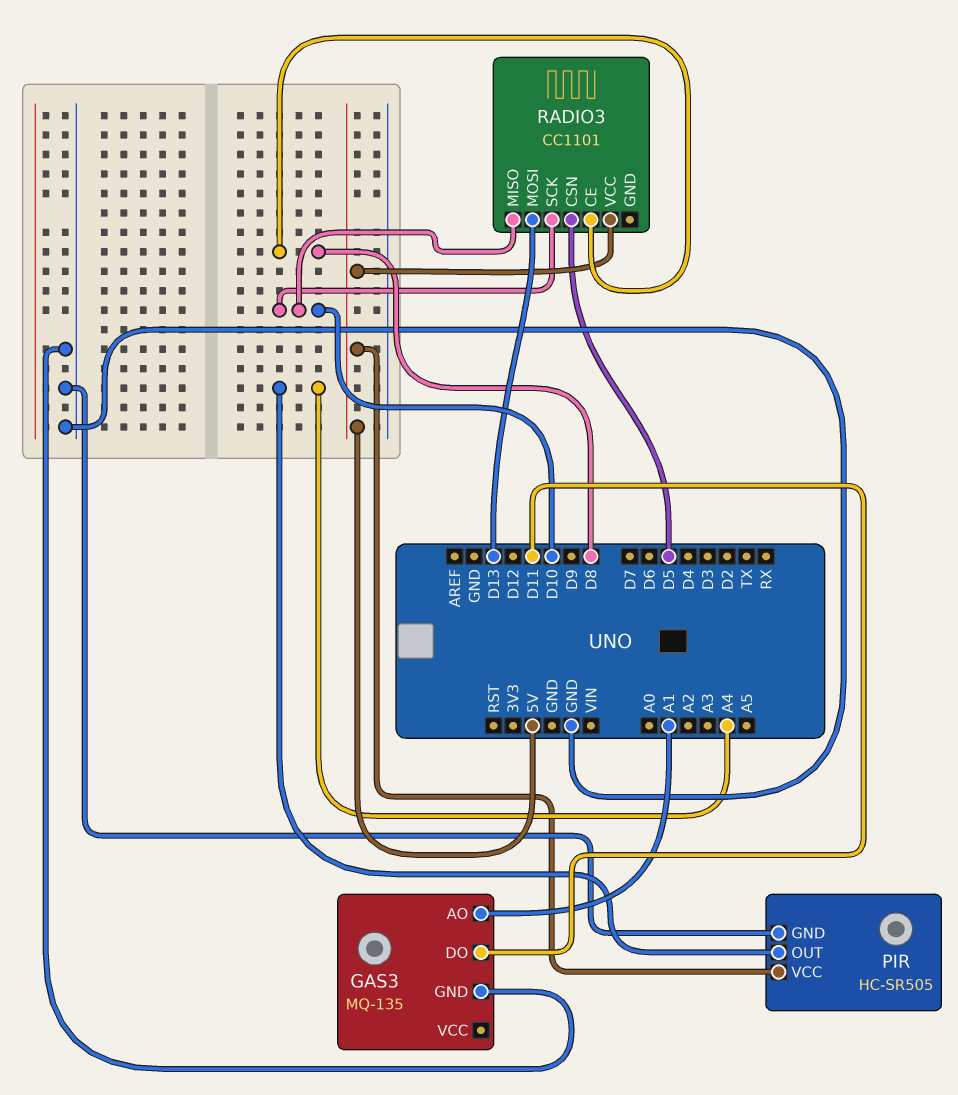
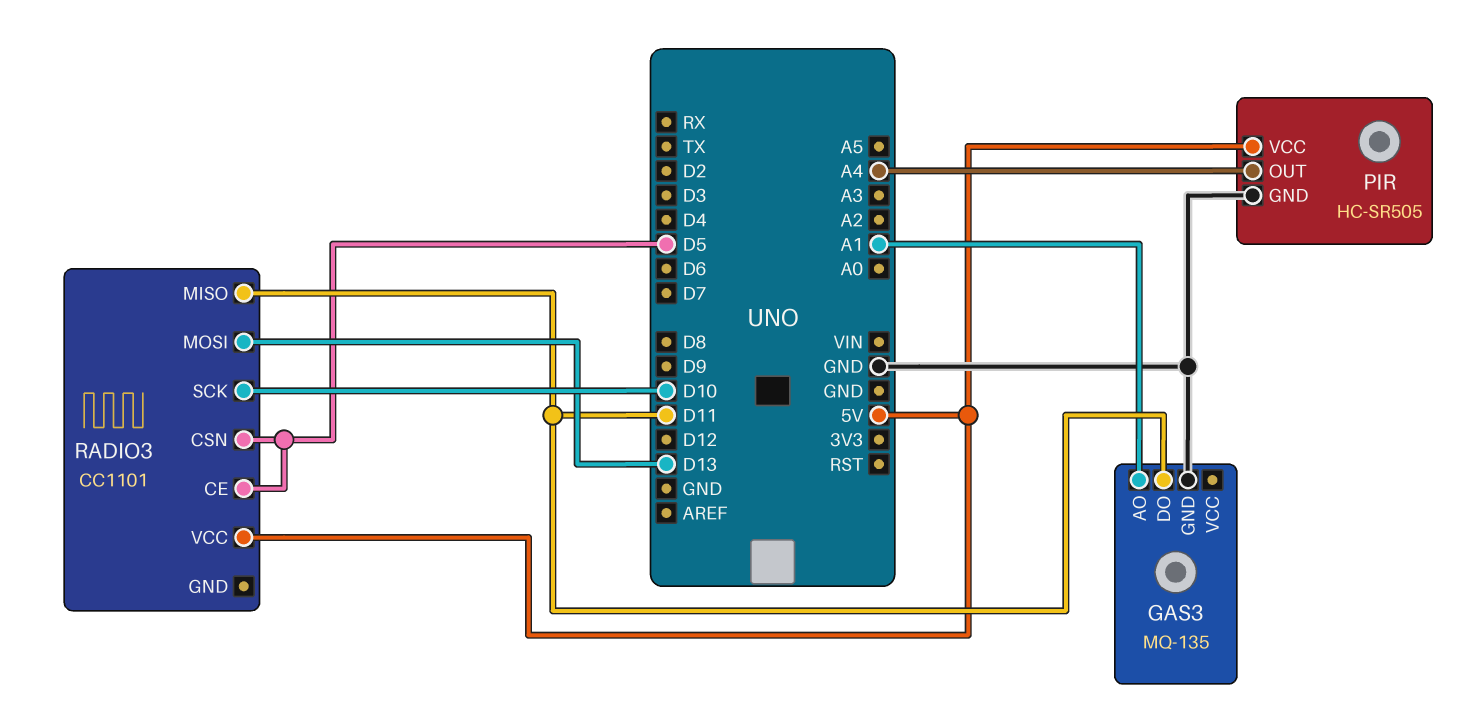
RADIO3 pin CE: D8 -> D5
RADIO3 pin MISO: D10 -> D11

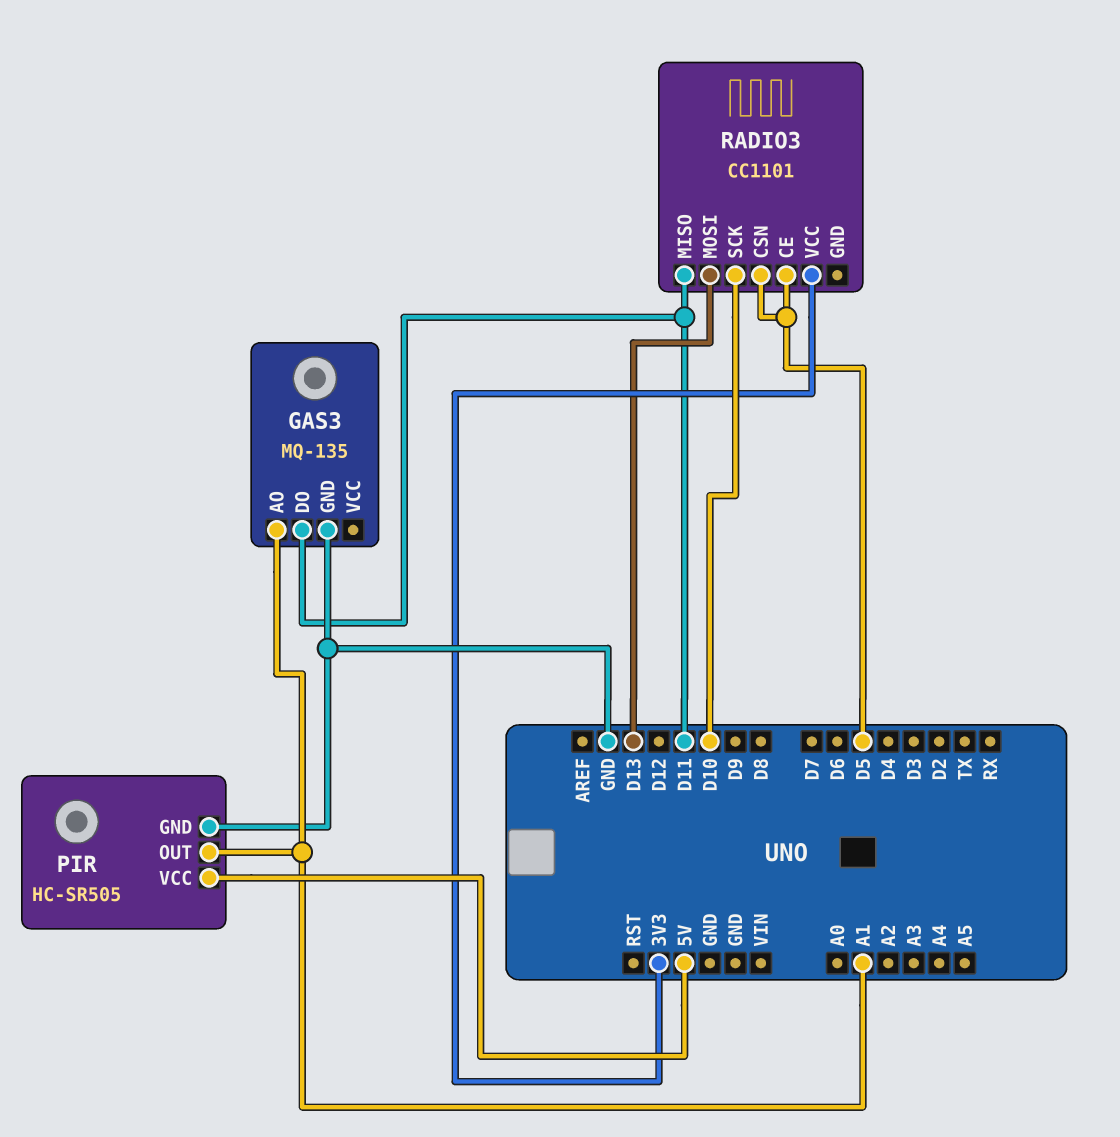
PIR pin OUT: A4 -> A1
RADIO3 pin VCC: 5V -> 3V3

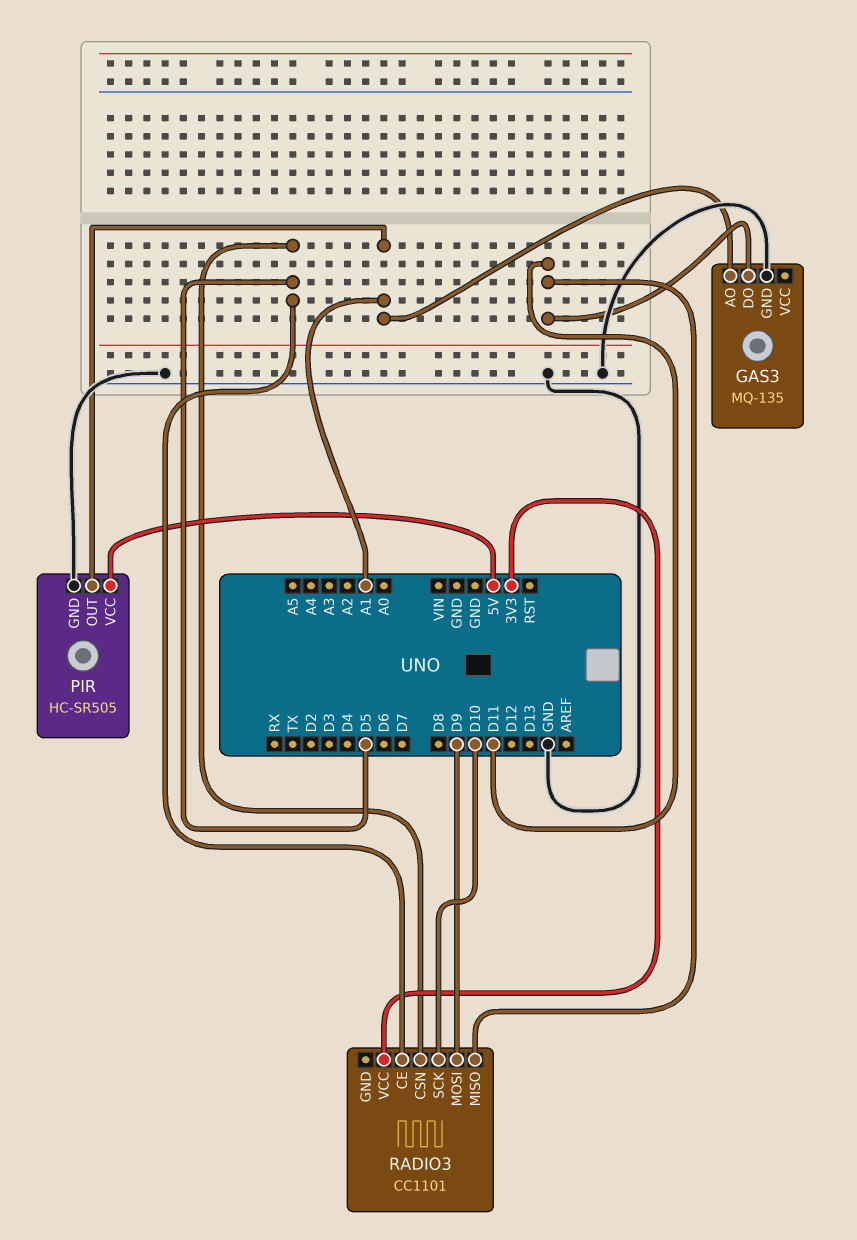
RADIO3 pin MOSI: D13 -> D9

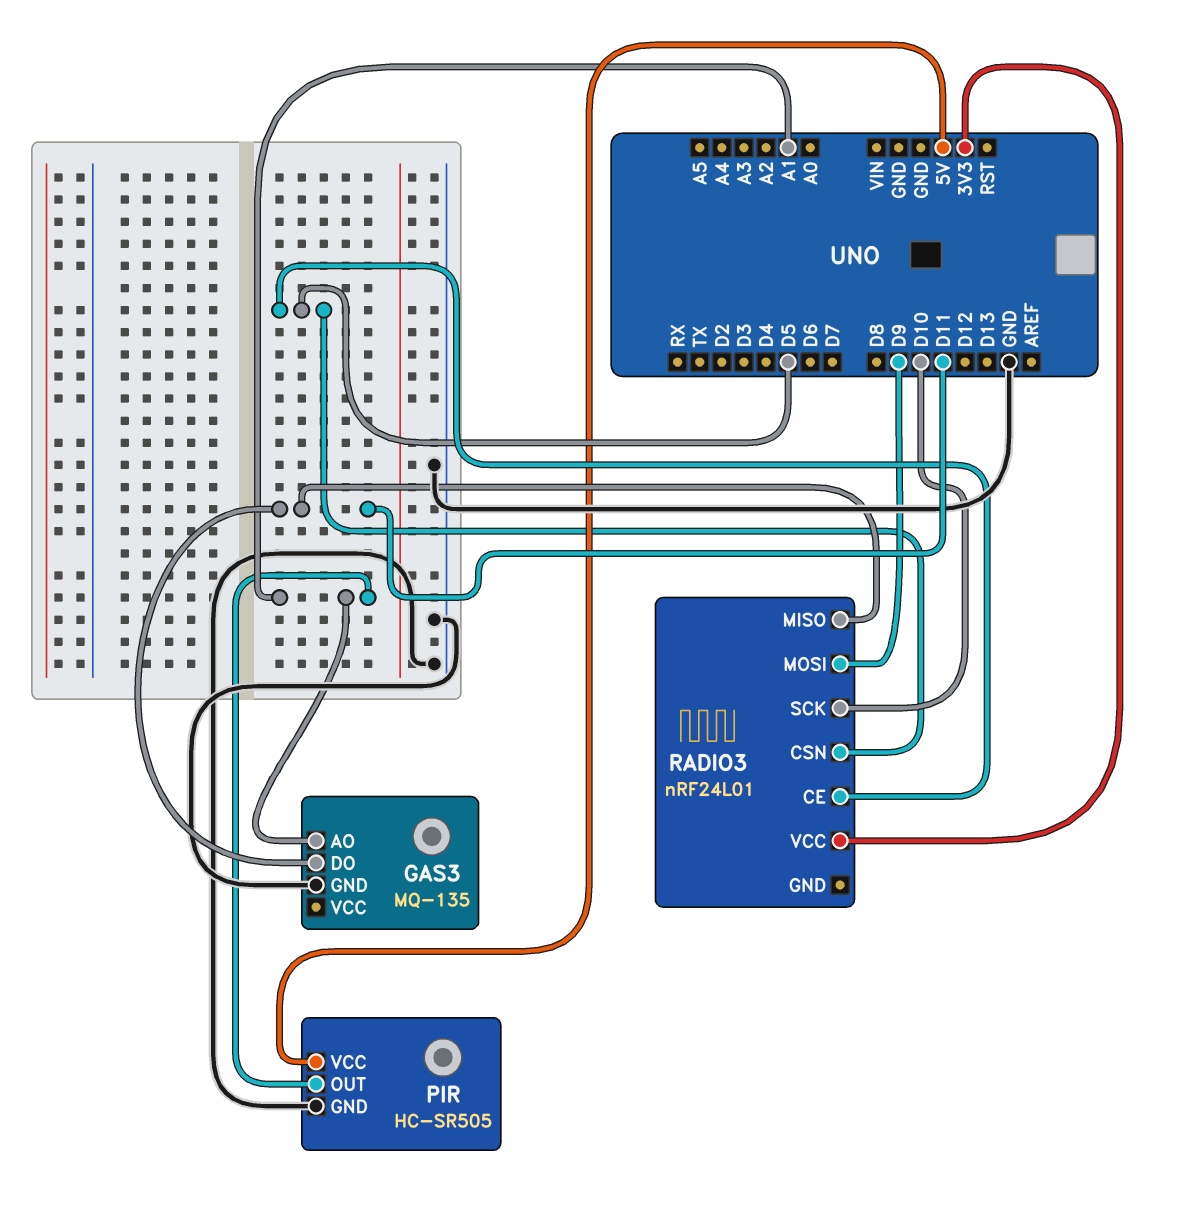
RADIO3: CC1101 -> nRF24L01

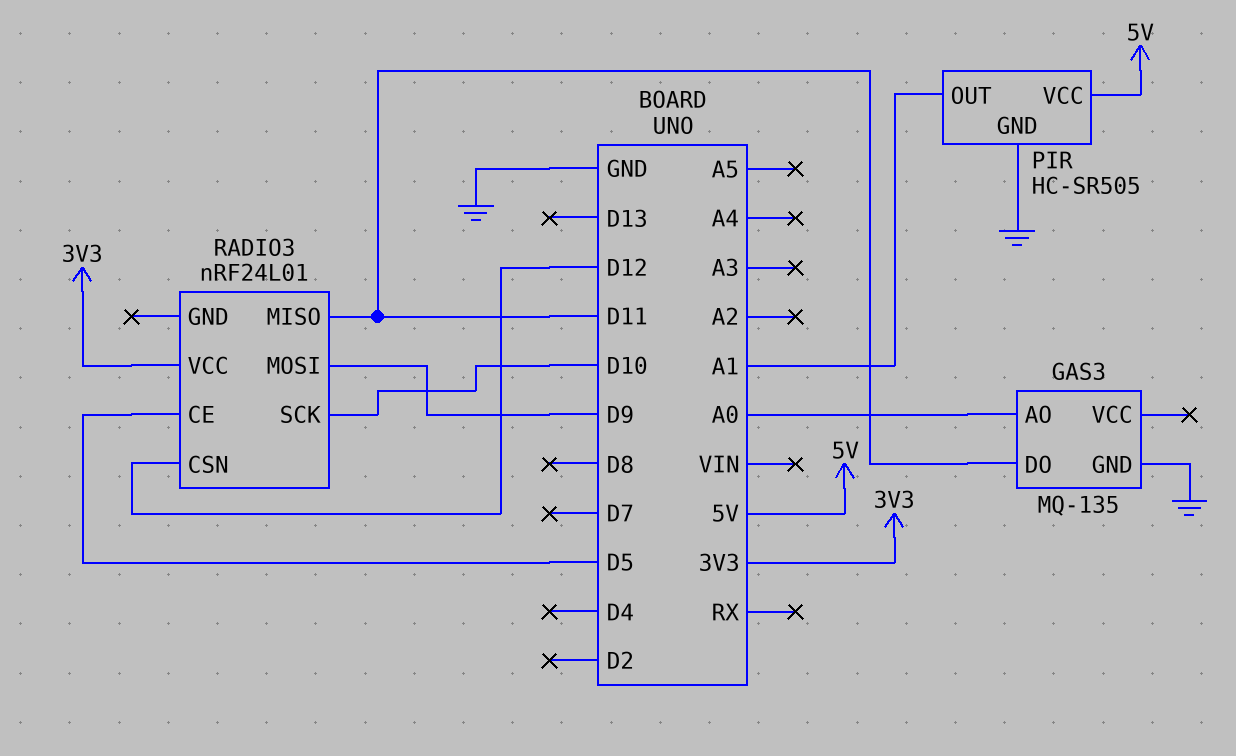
GAS3 pin AO: A1 -> A0
RADIO3 pin CSN: D5 -> D12

